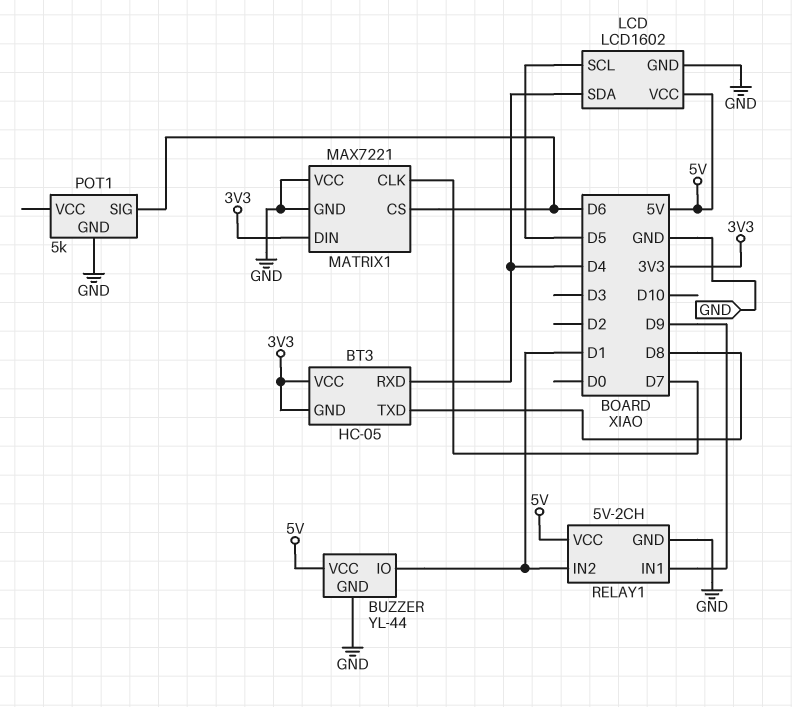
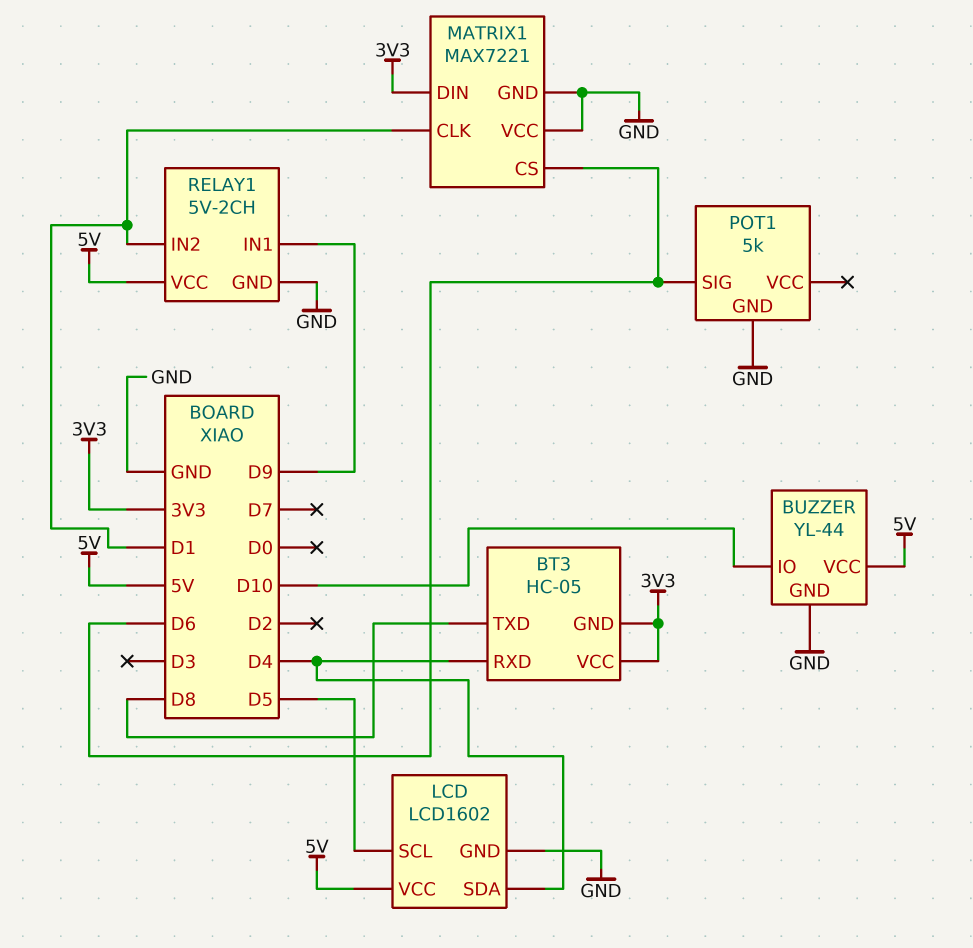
BUZZER pin IO: D1 -> D10
MATRIX1 pin CLK: D7 -> D1

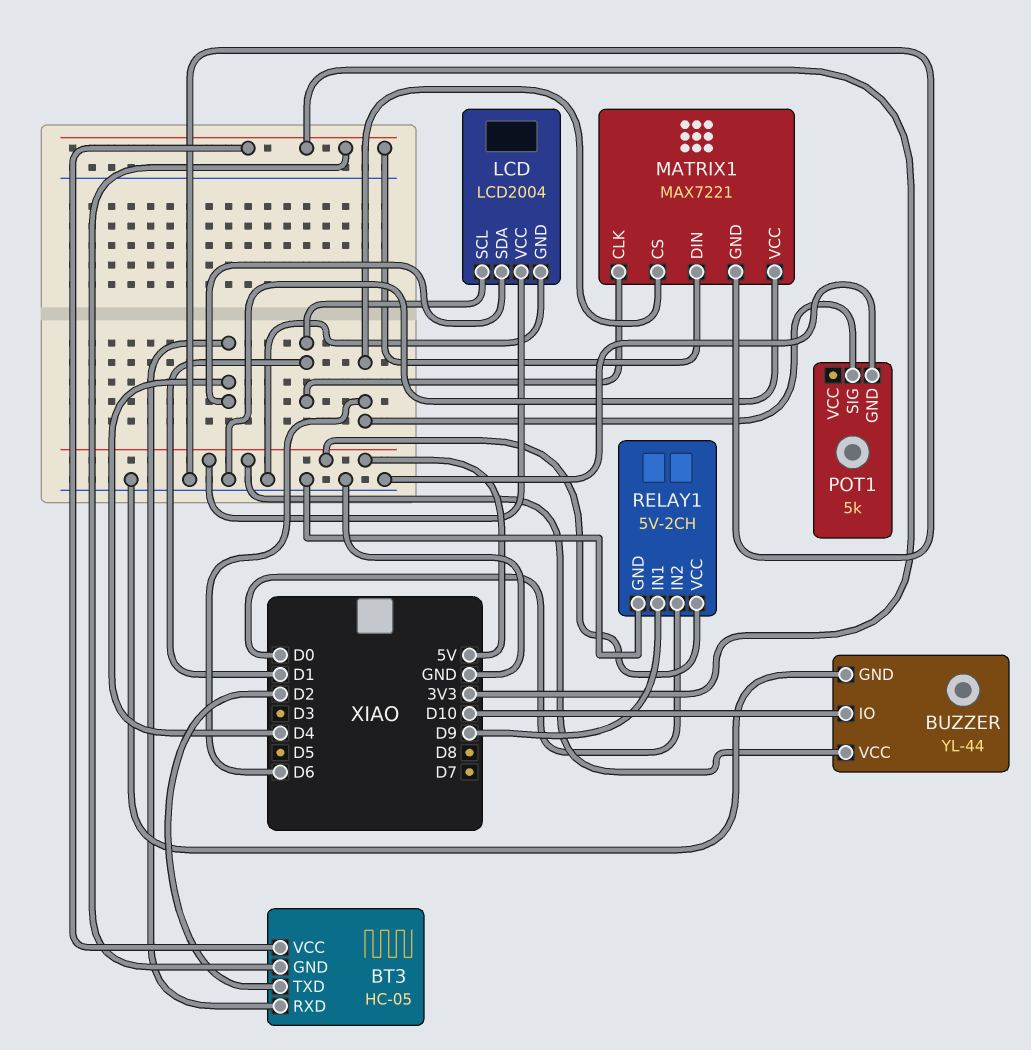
BT3 pin TXD: D8 -> D2
LCD: LCD1602 -> LCD2004
LCD pin SCL: D5 -> D1
RELAY1 pin IN2: D1 -> D0

